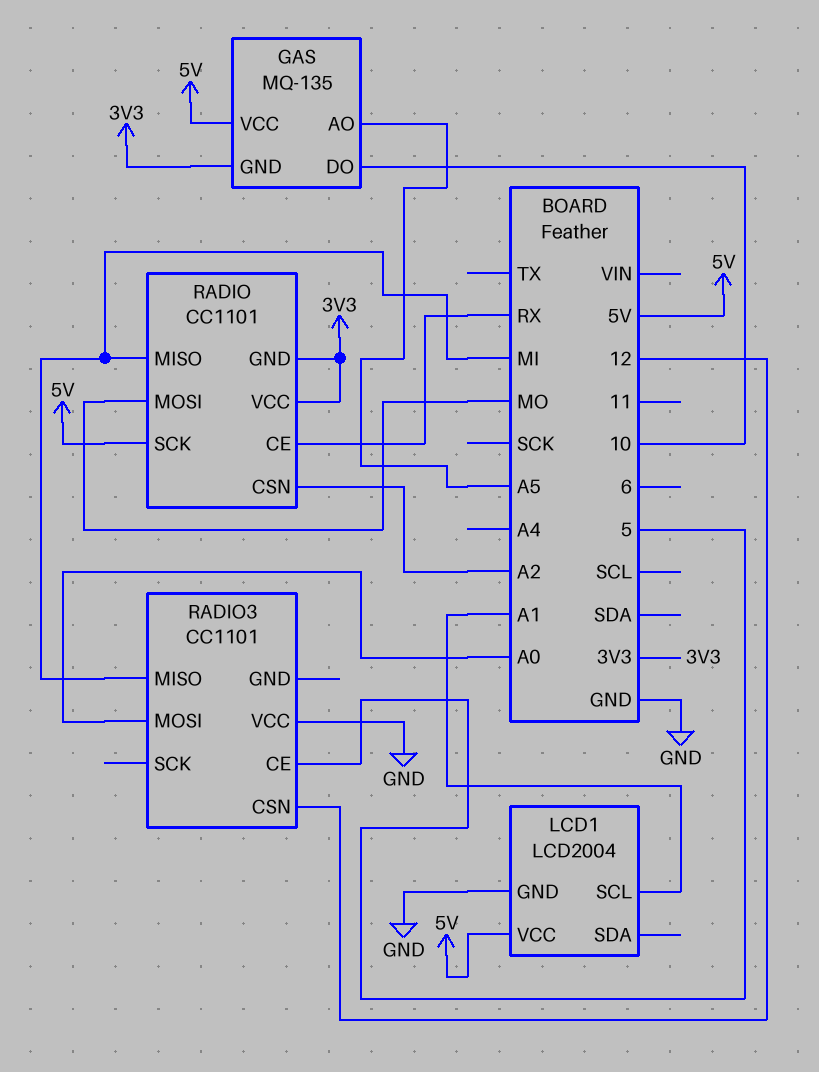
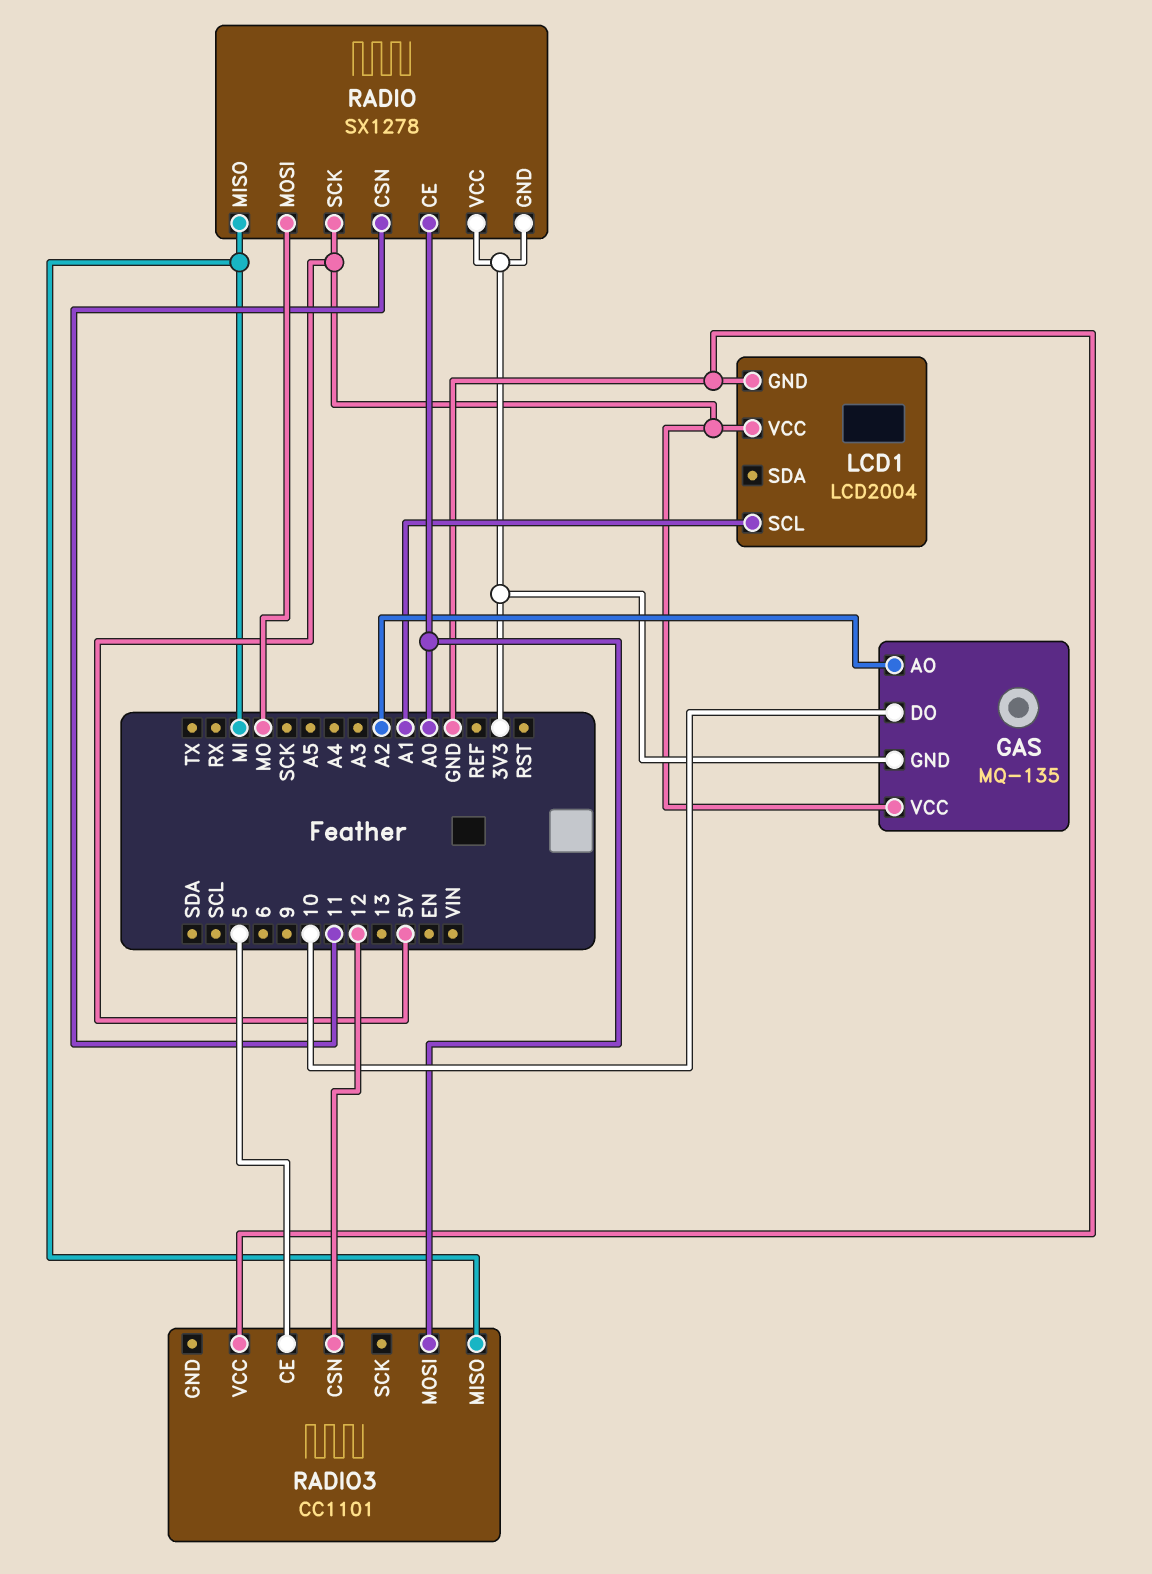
GAS pin AO: A5 -> A2
RADIO: CC1101 -> SX1278
RADIO pin CE: RX -> A0
RADIO pin CSN: A2 -> 11

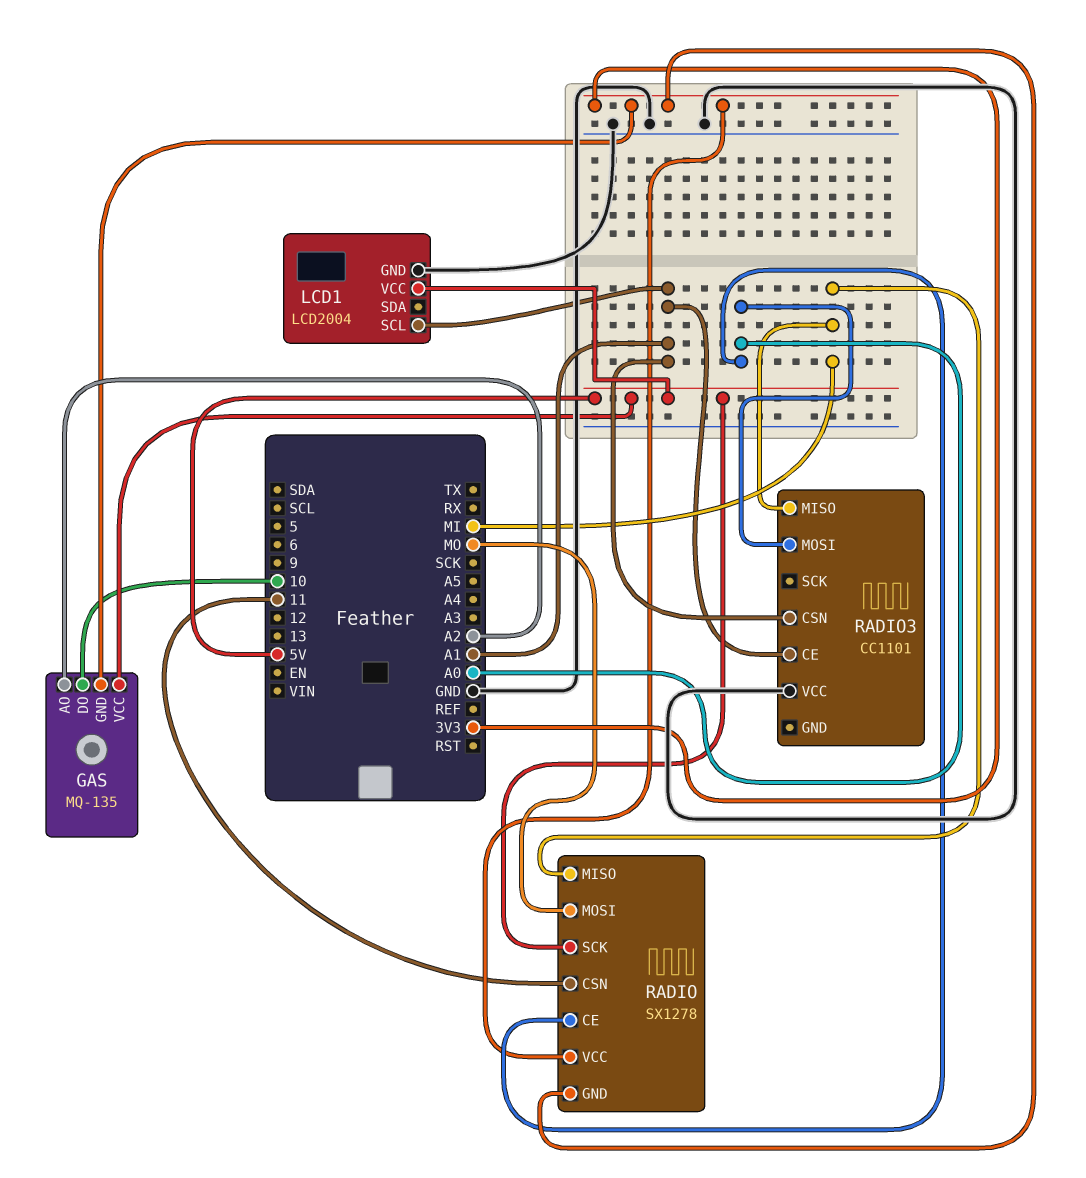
RADIO3 pin CE: 5 -> A1
RADIO3 pin CSN: 12 -> A1

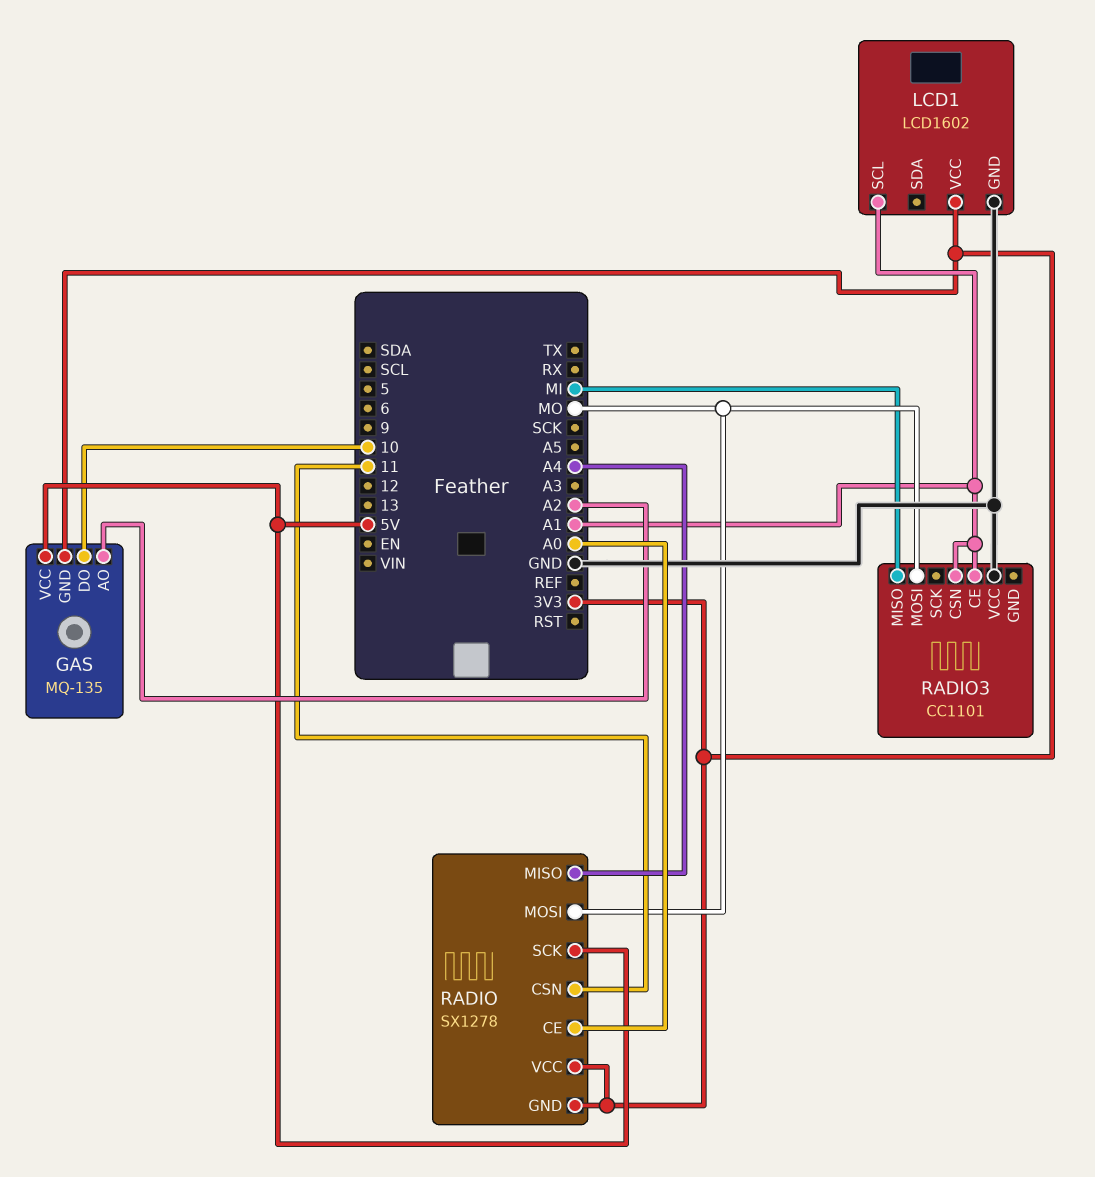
LCD1: LCD2004 -> LCD1602
LCD1 pin VCC: 5V -> 3V3
RADIO pin MISO: MI -> A4
RADIO3 pin MOSI: A0 -> MO

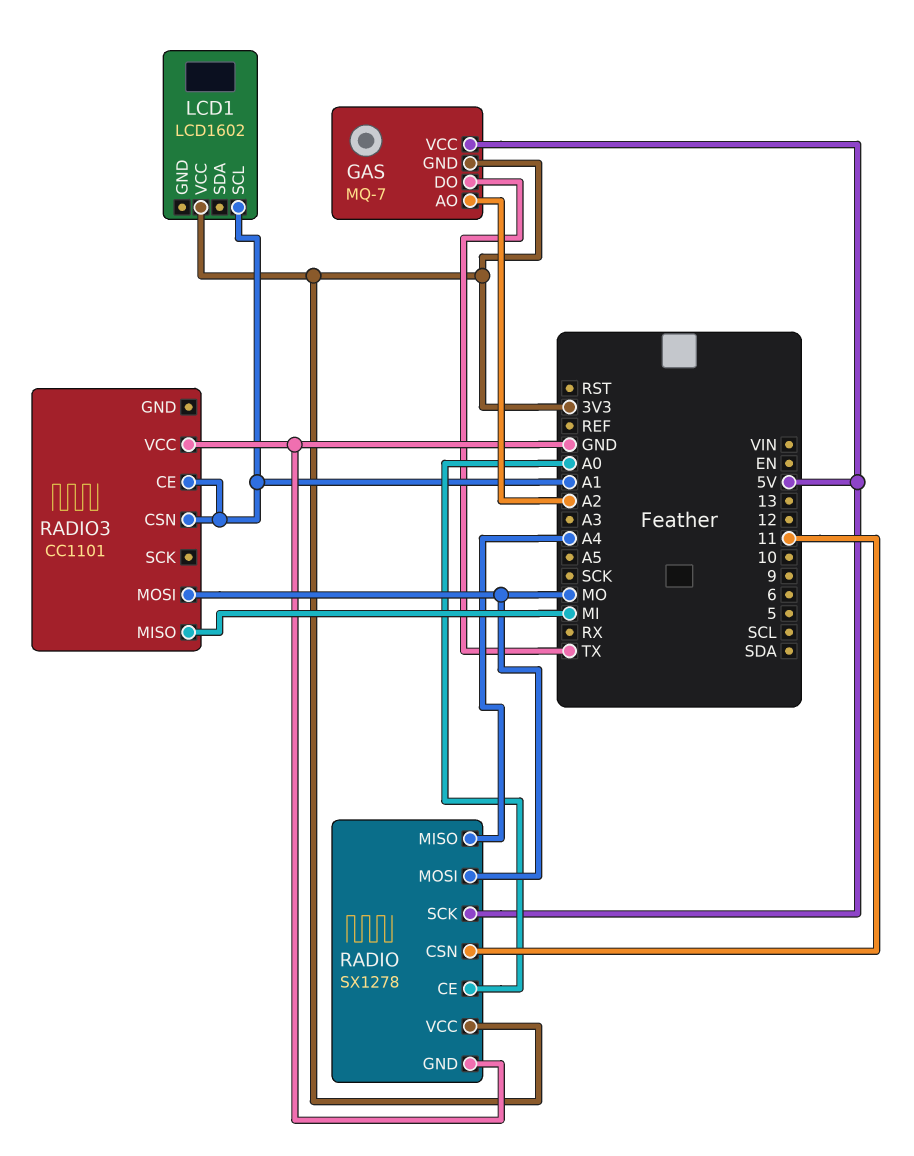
GAS: MQ-135 -> MQ-7
GAS pin DO: 10 -> TX
LCD1 pin GND: GND -> none
RADIO pin GND: 3V3 -> GND

